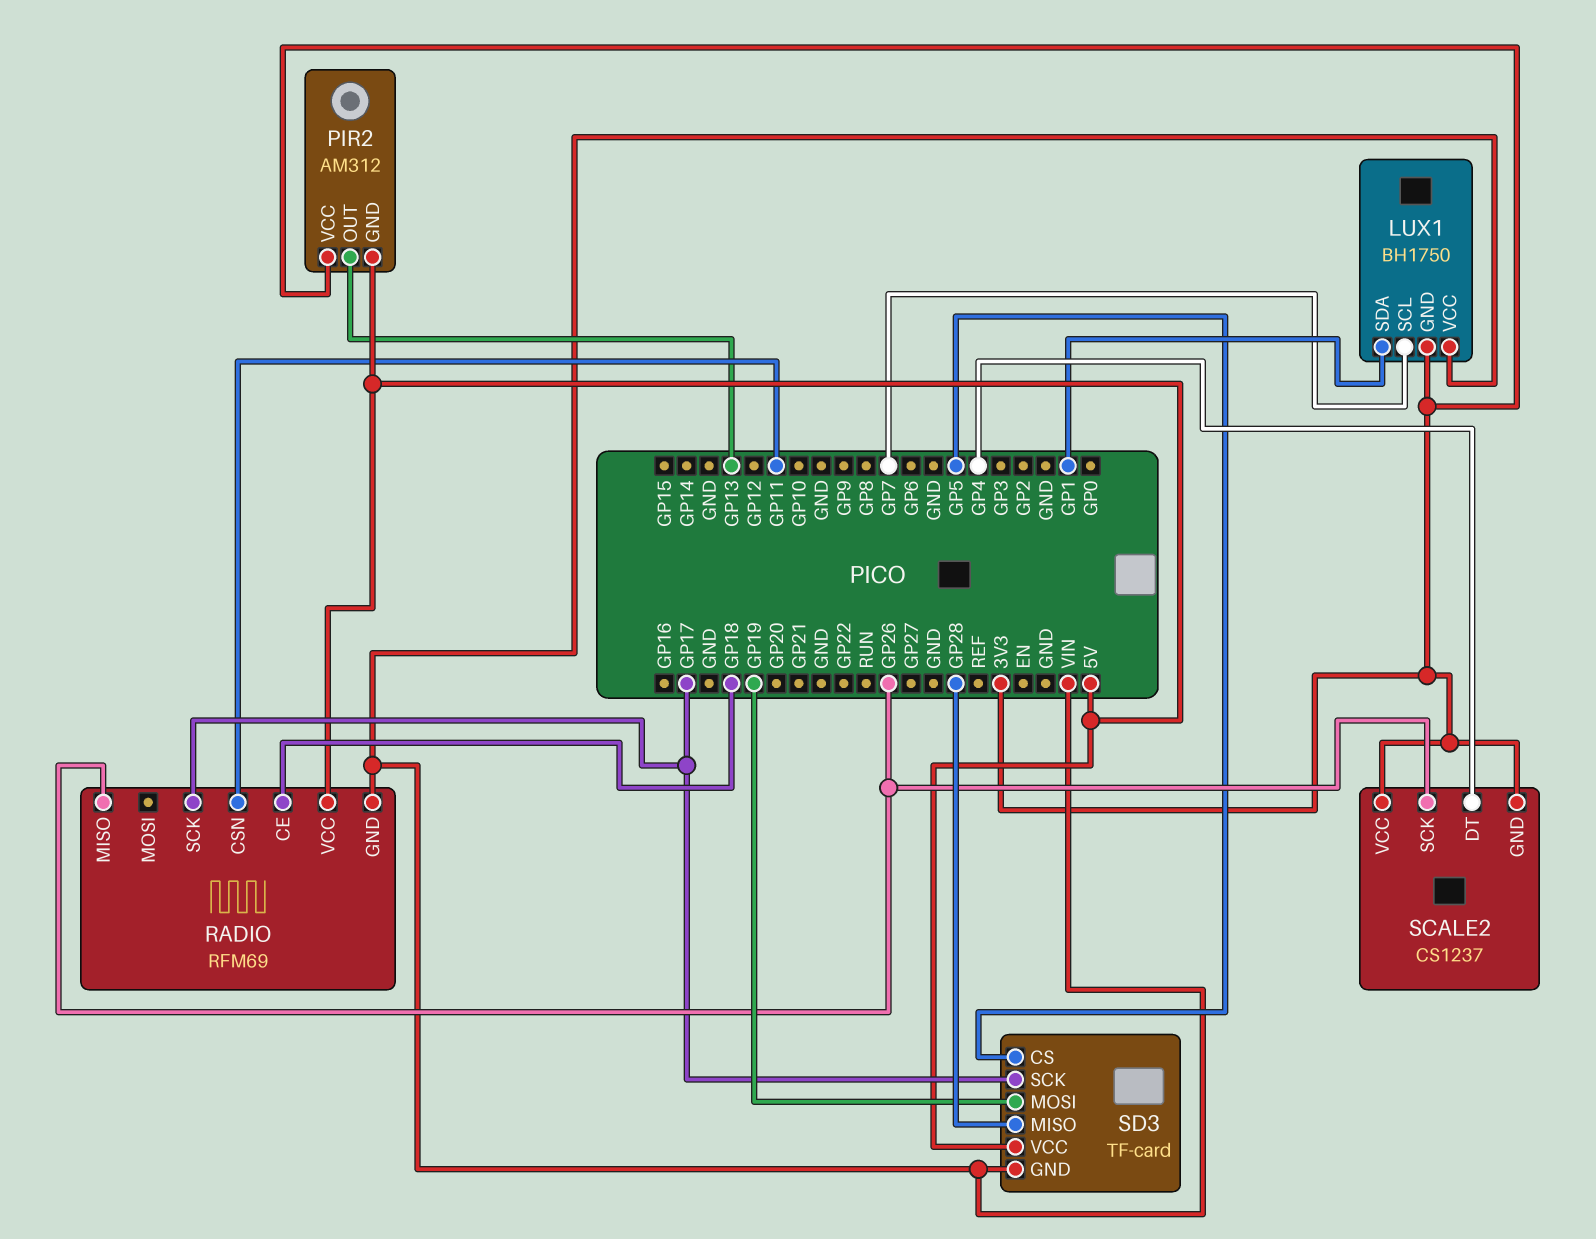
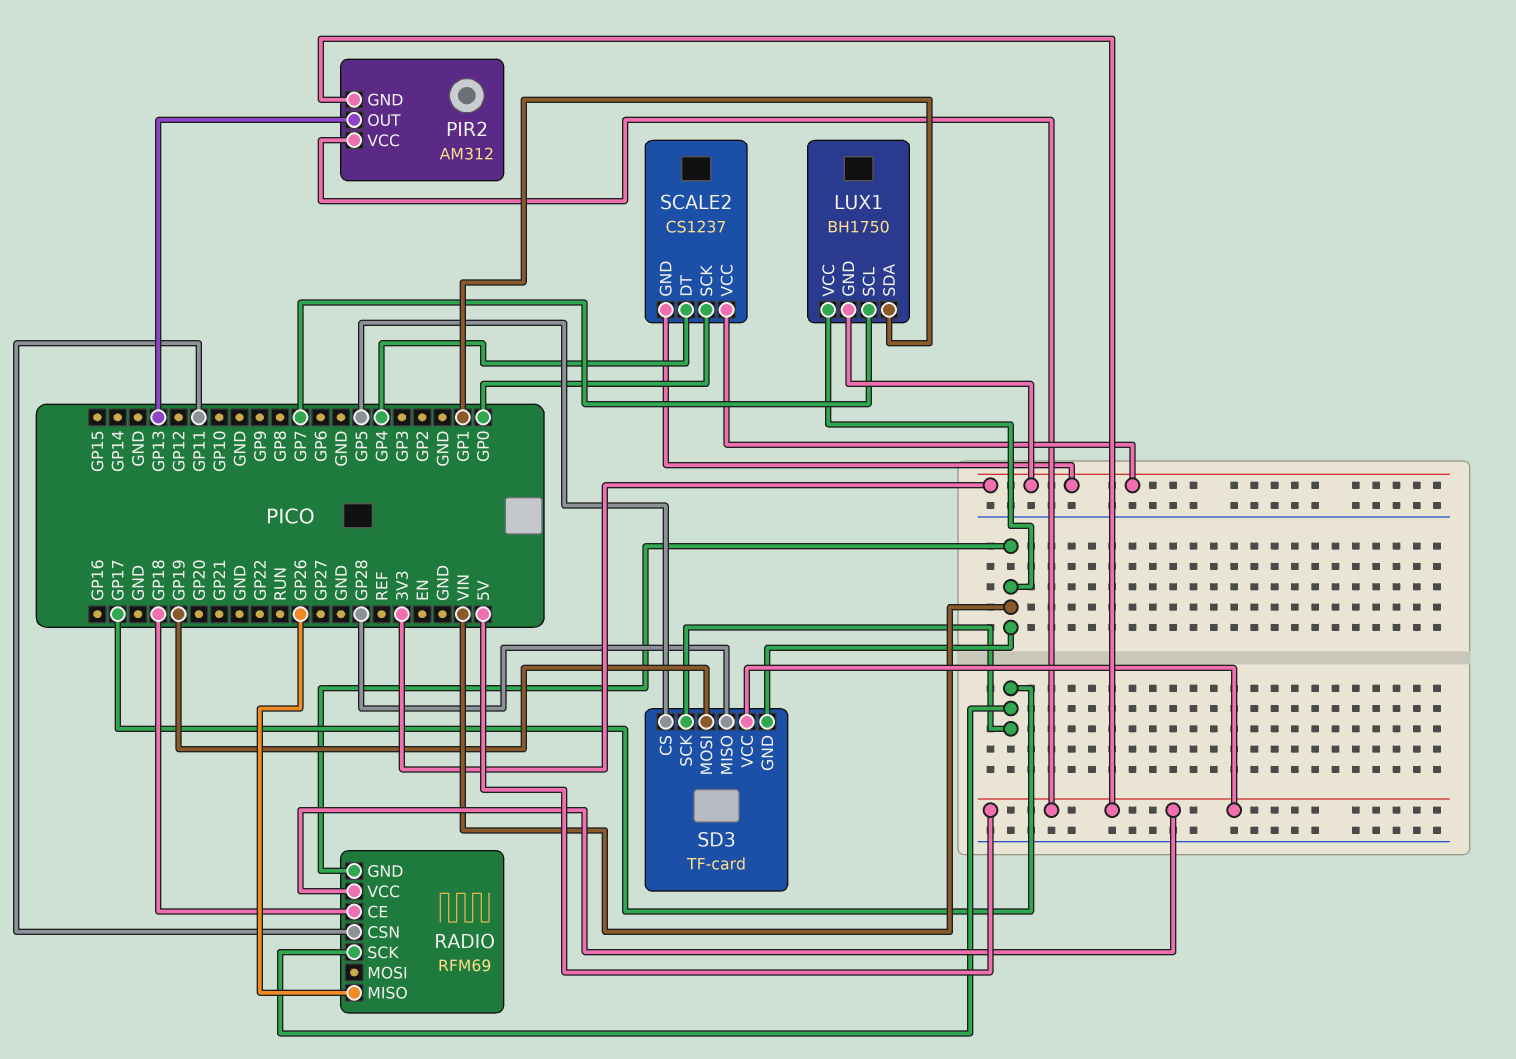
PIR2 pin VCC: 3V3 -> 5V
SCALE2 pin SCK: GP26 -> GP0

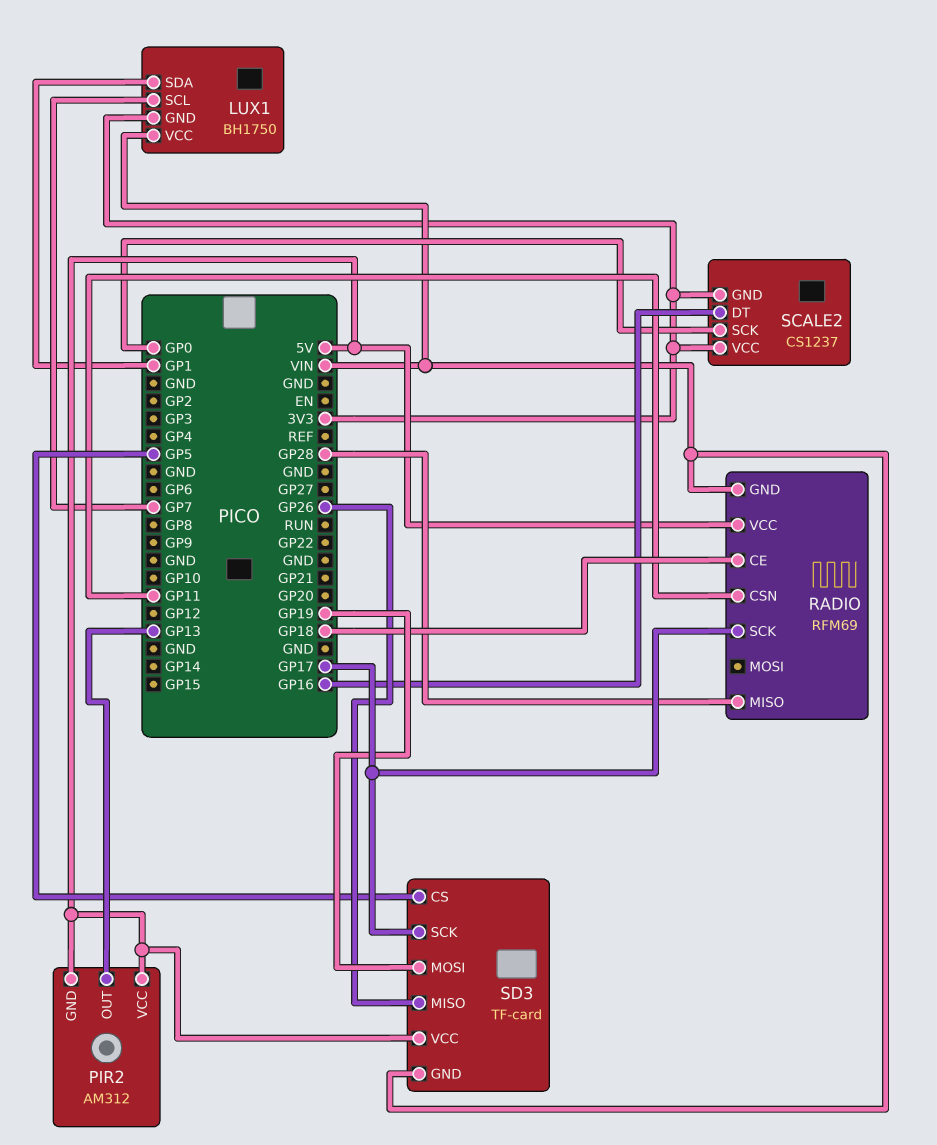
RADIO pin MISO: GP26 -> GP28
SCALE2 pin DT: GP4 -> GP16
SD3 pin MISO: GP28 -> GP26

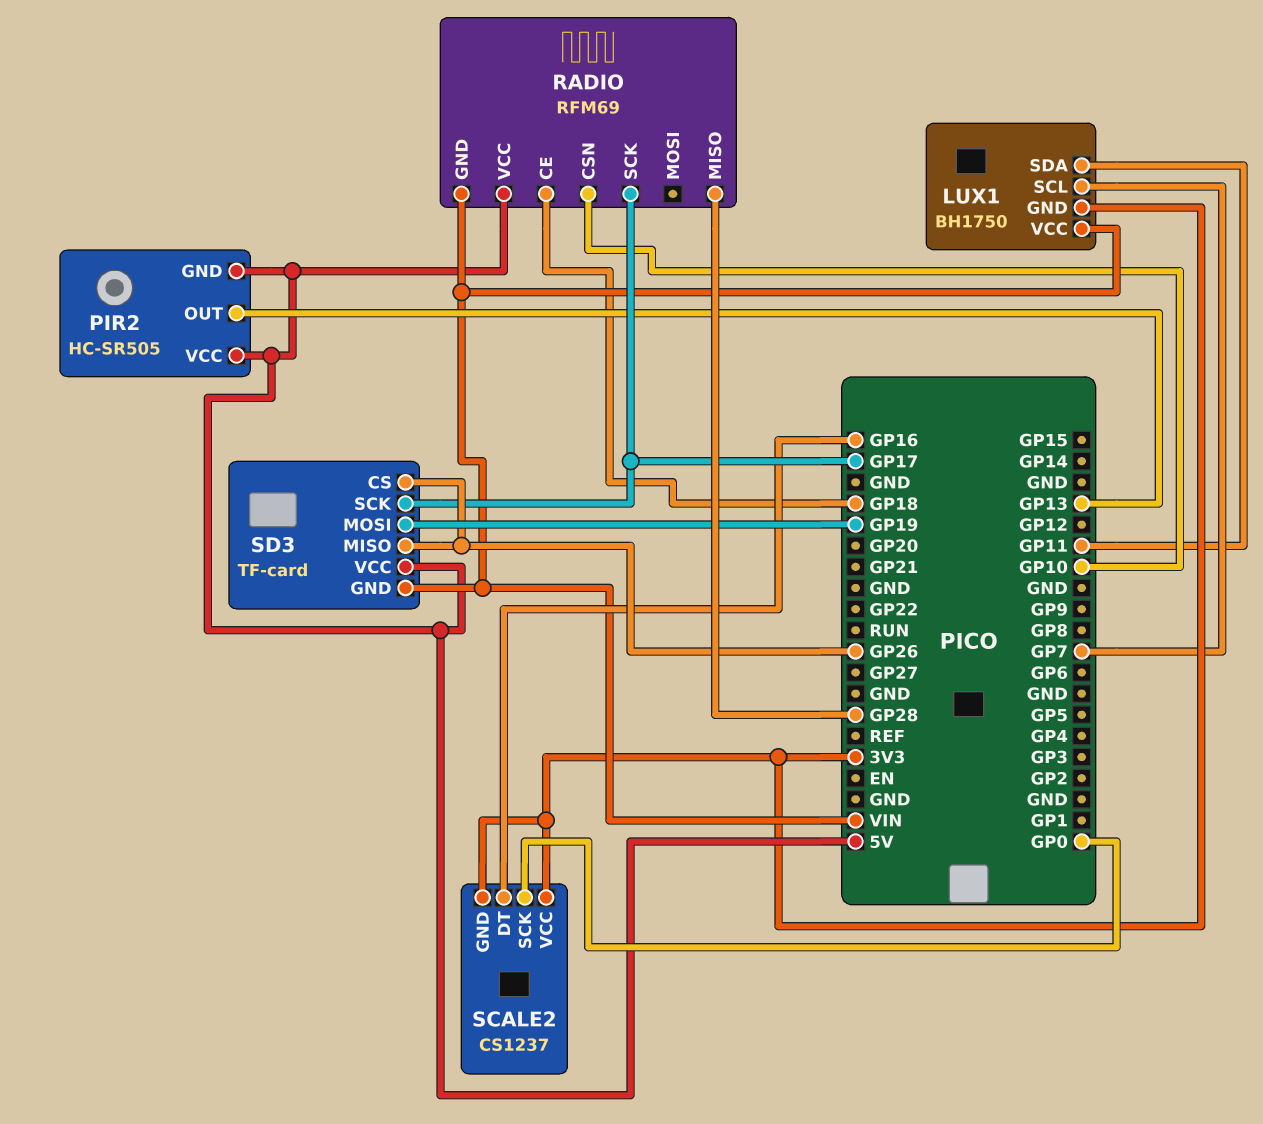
LUX1 pin SDA: GP1 -> GP11
PIR2: AM312 -> HC-SR505
RADIO pin CSN: GP11 -> GP10
SD3 pin CS: GP5 -> GP26

